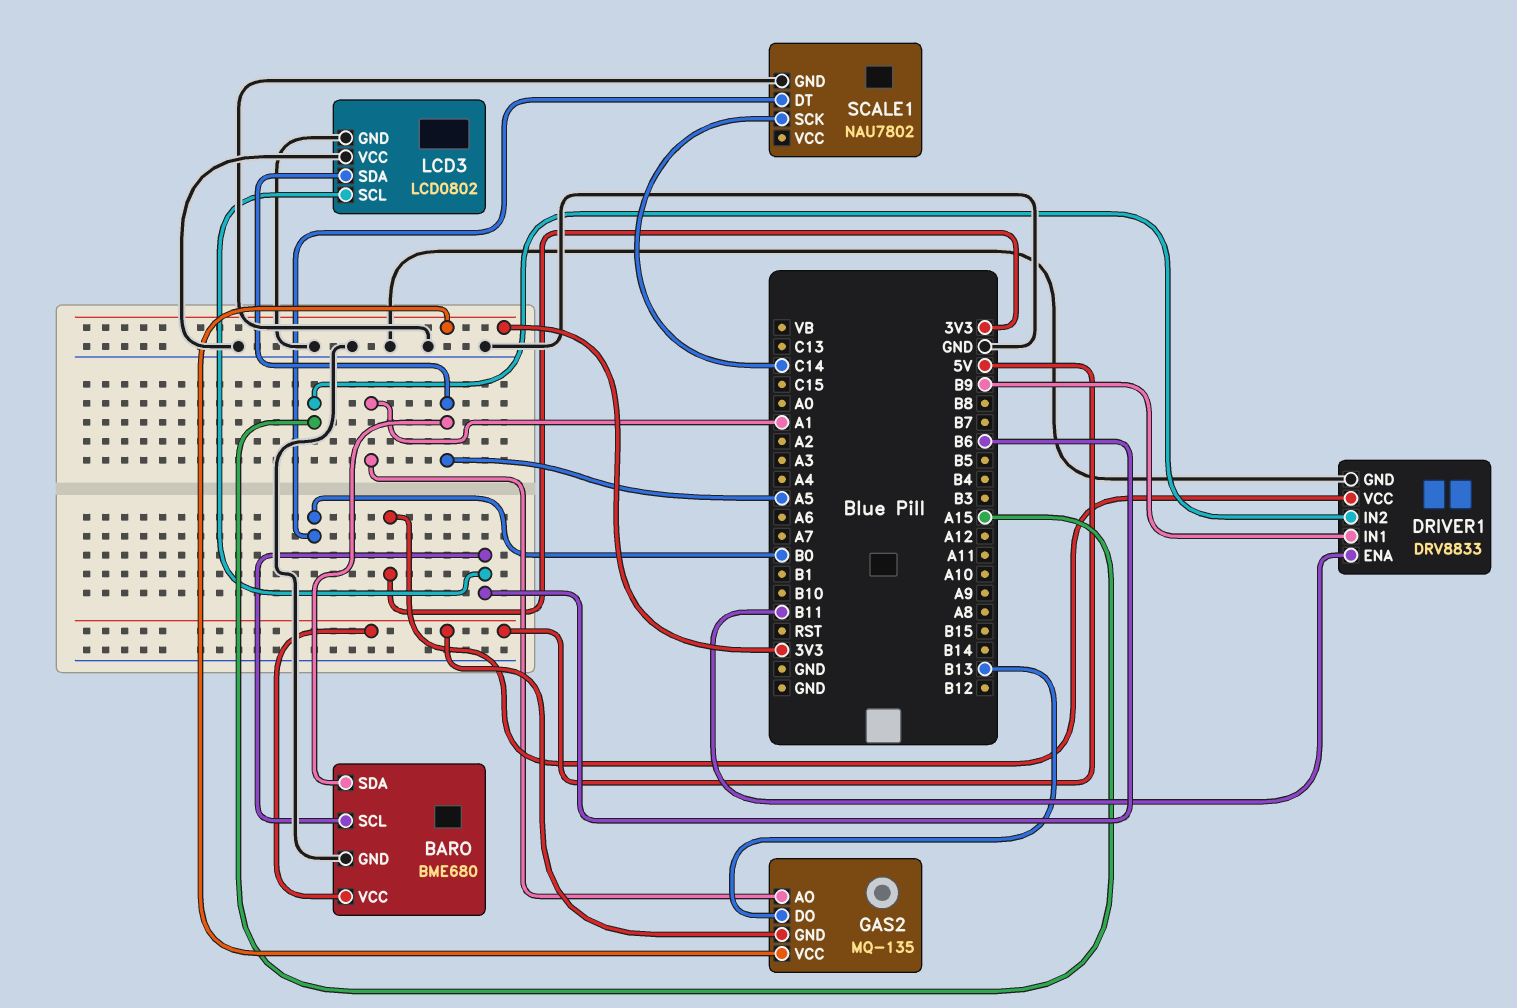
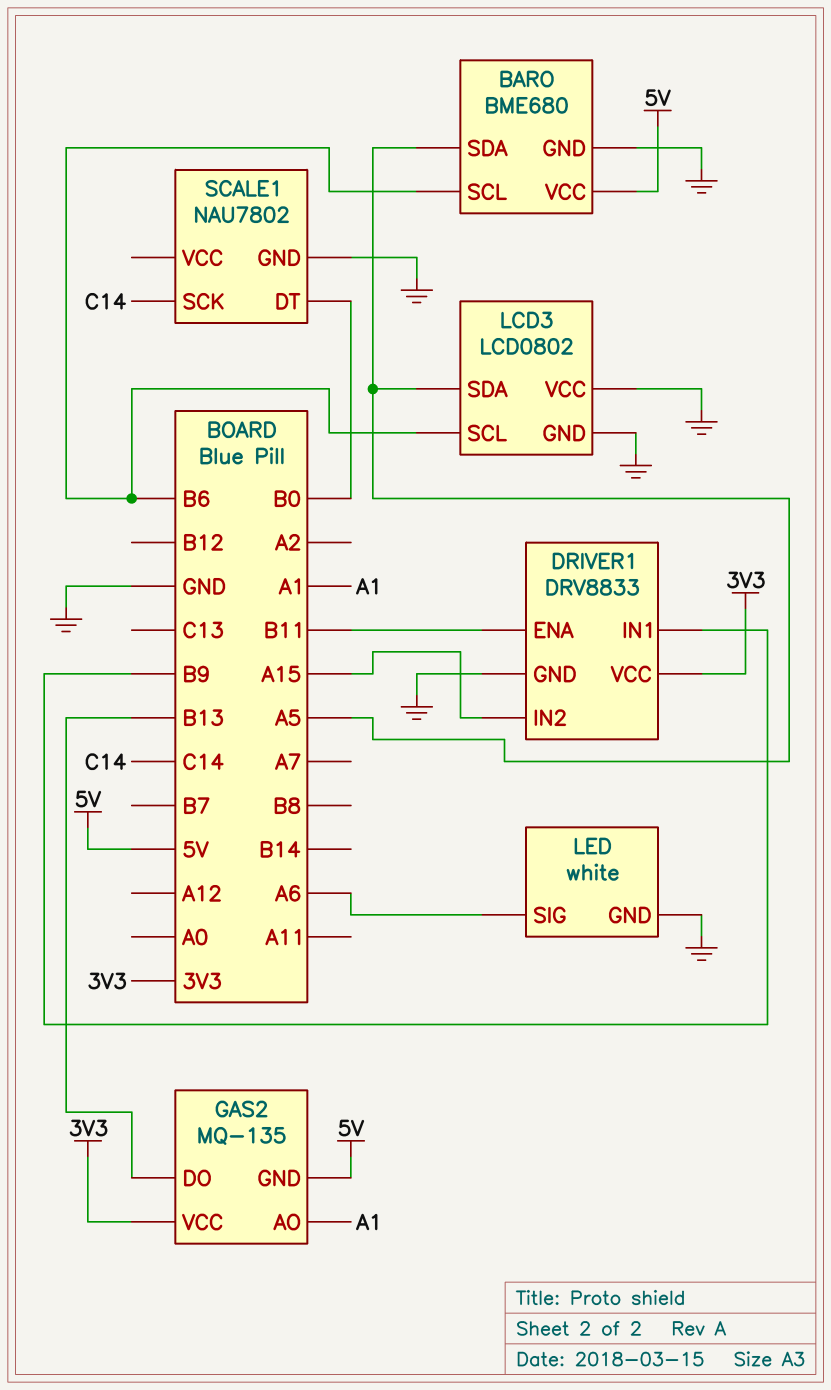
LED: none -> white
LED pin GND: none -> GND
LED pin SIG: none -> A6

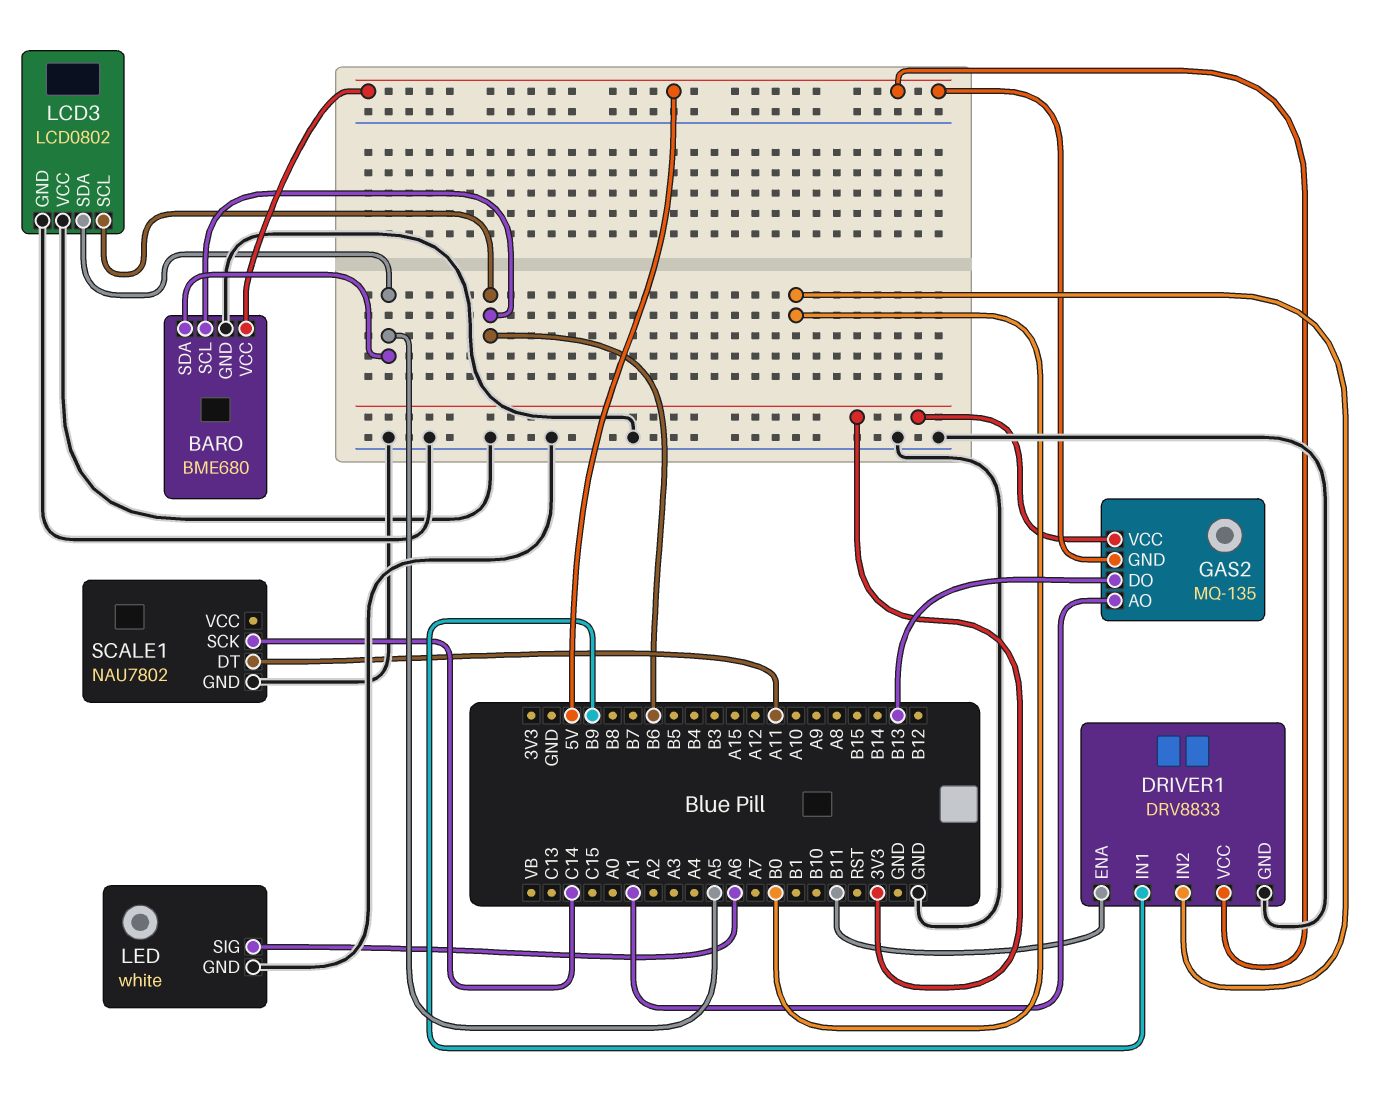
DRIVER1 pin IN2: A15 -> B0
DRIVER1 pin VCC: 3V3 -> 5V
SCALE1 pin DT: B0 -> A11

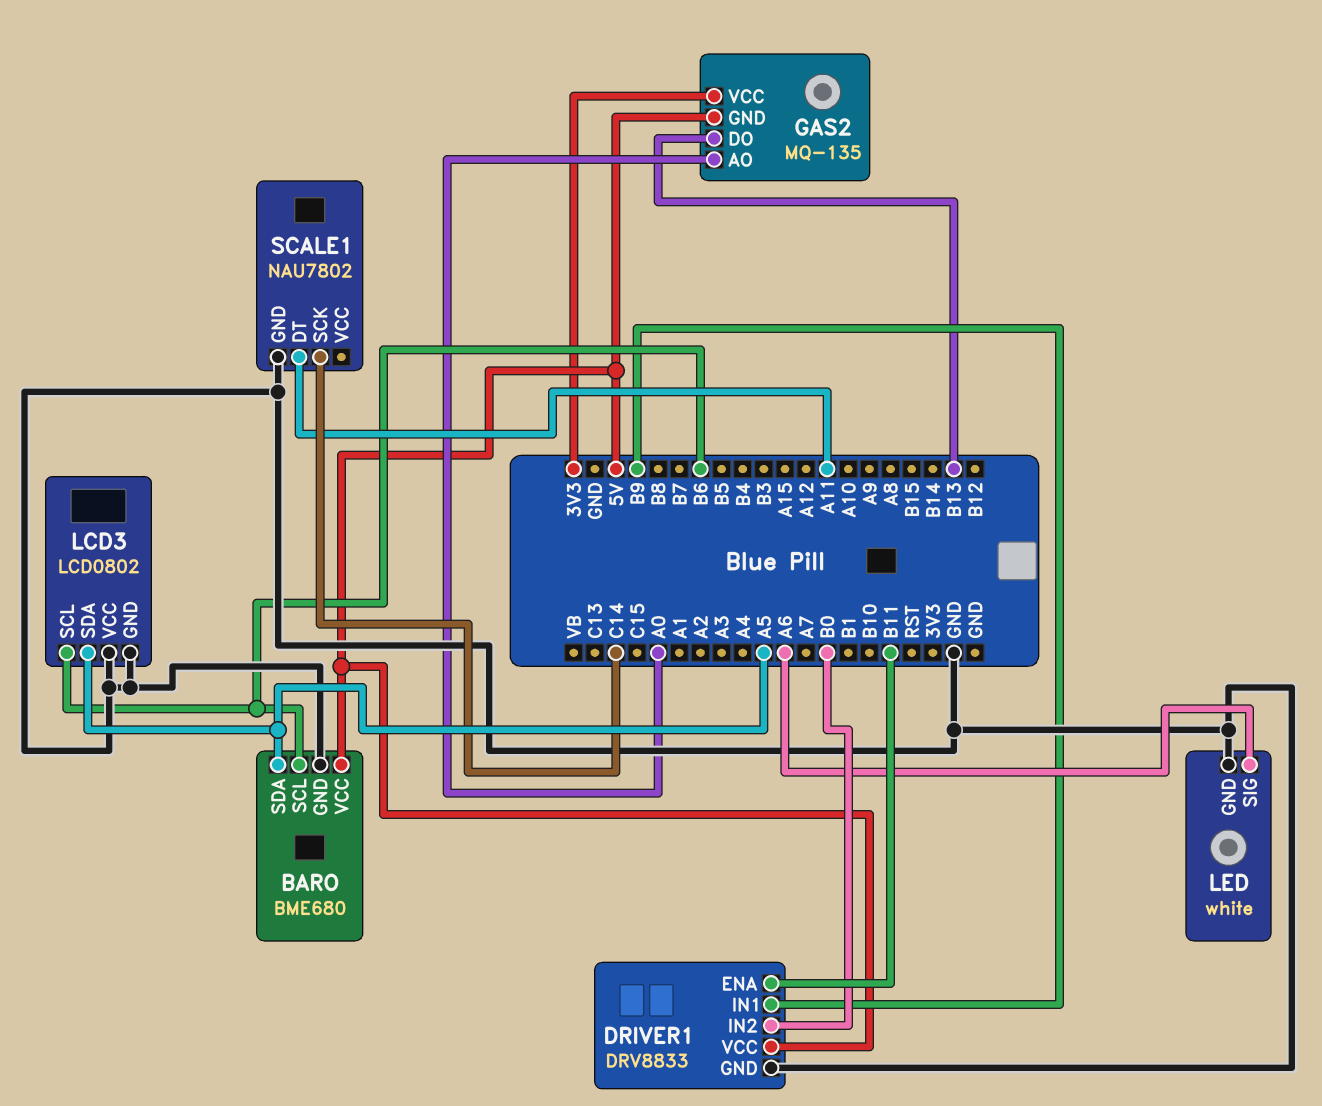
GAS2 pin AO: A1 -> A0

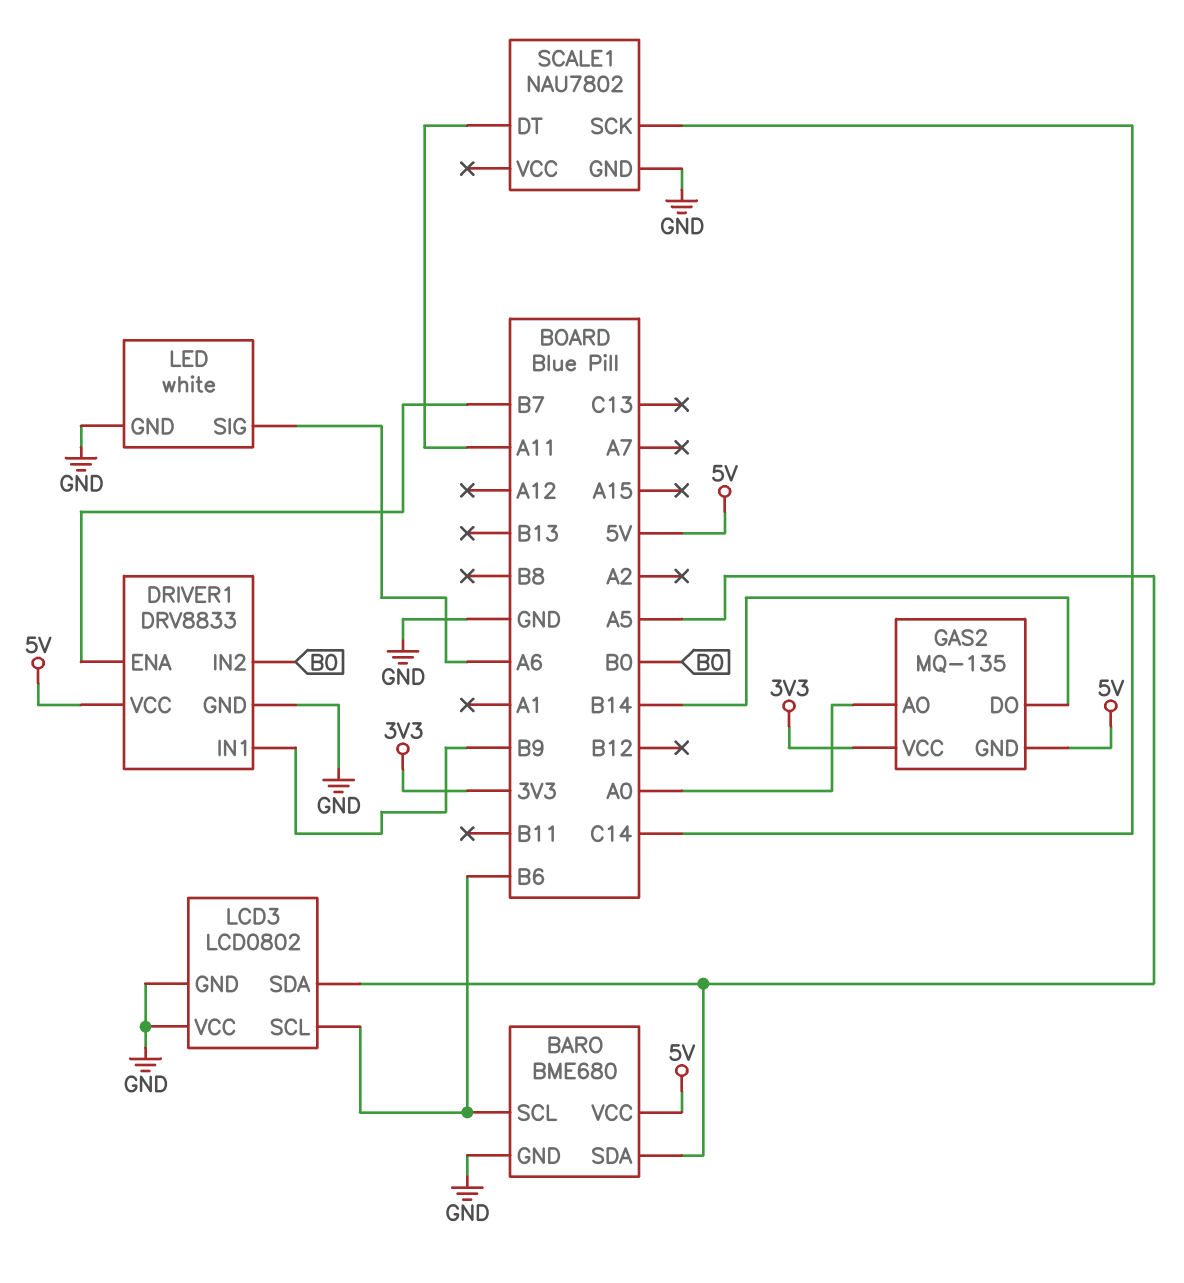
DRIVER1 pin ENA: B11 -> B7
GAS2 pin DO: B13 -> B14

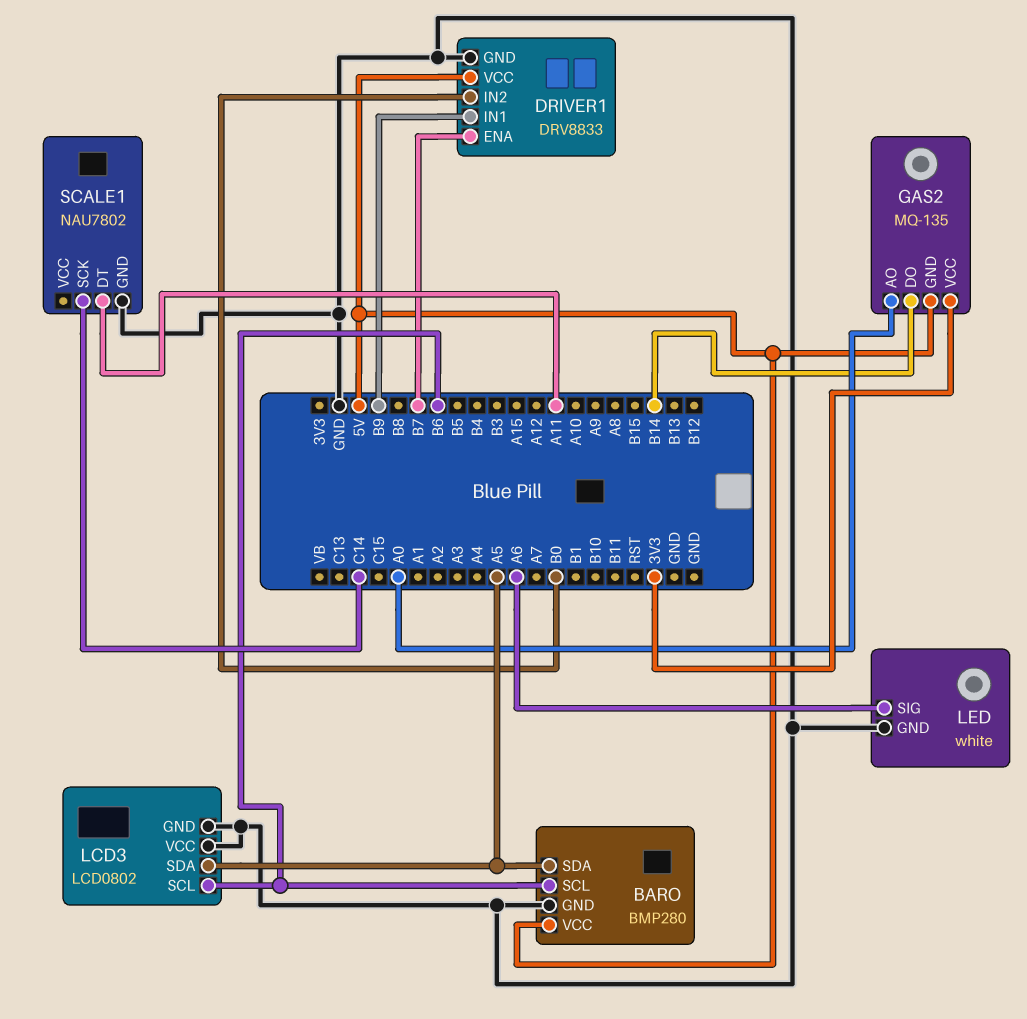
BARO: BME680 -> BMP280

